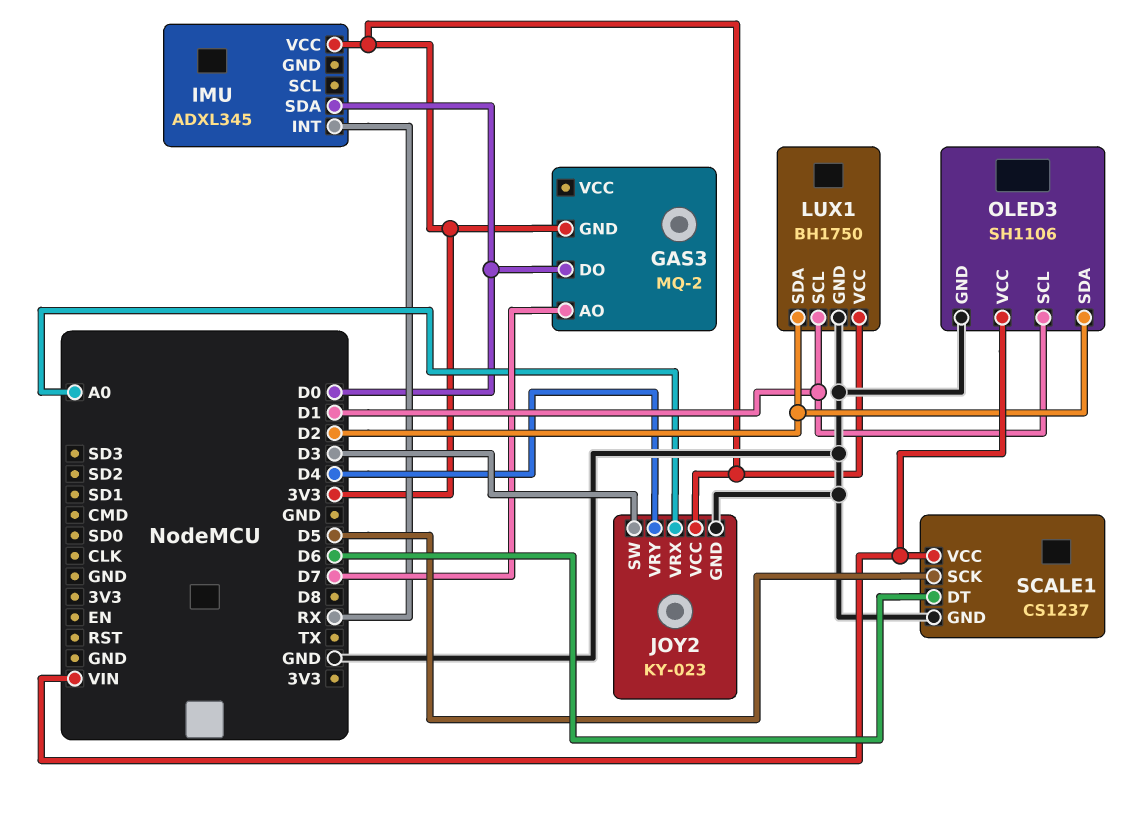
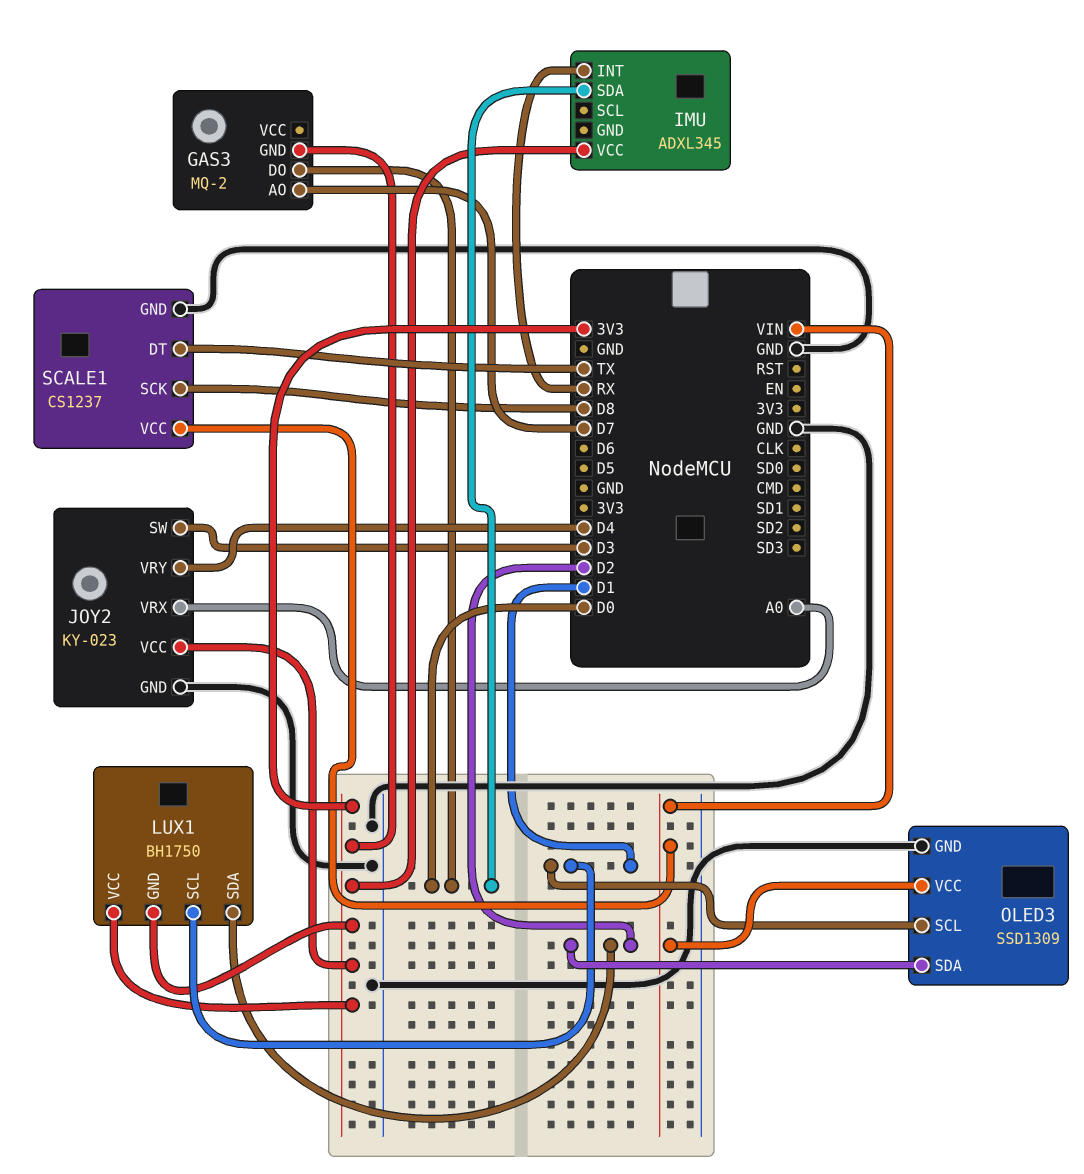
LUX1 pin GND: GND -> 3V3
OLED3: SH1106 -> SSD1309
SCALE1 pin DT: D6 -> TX
SCALE1 pin SCK: D5 -> D8

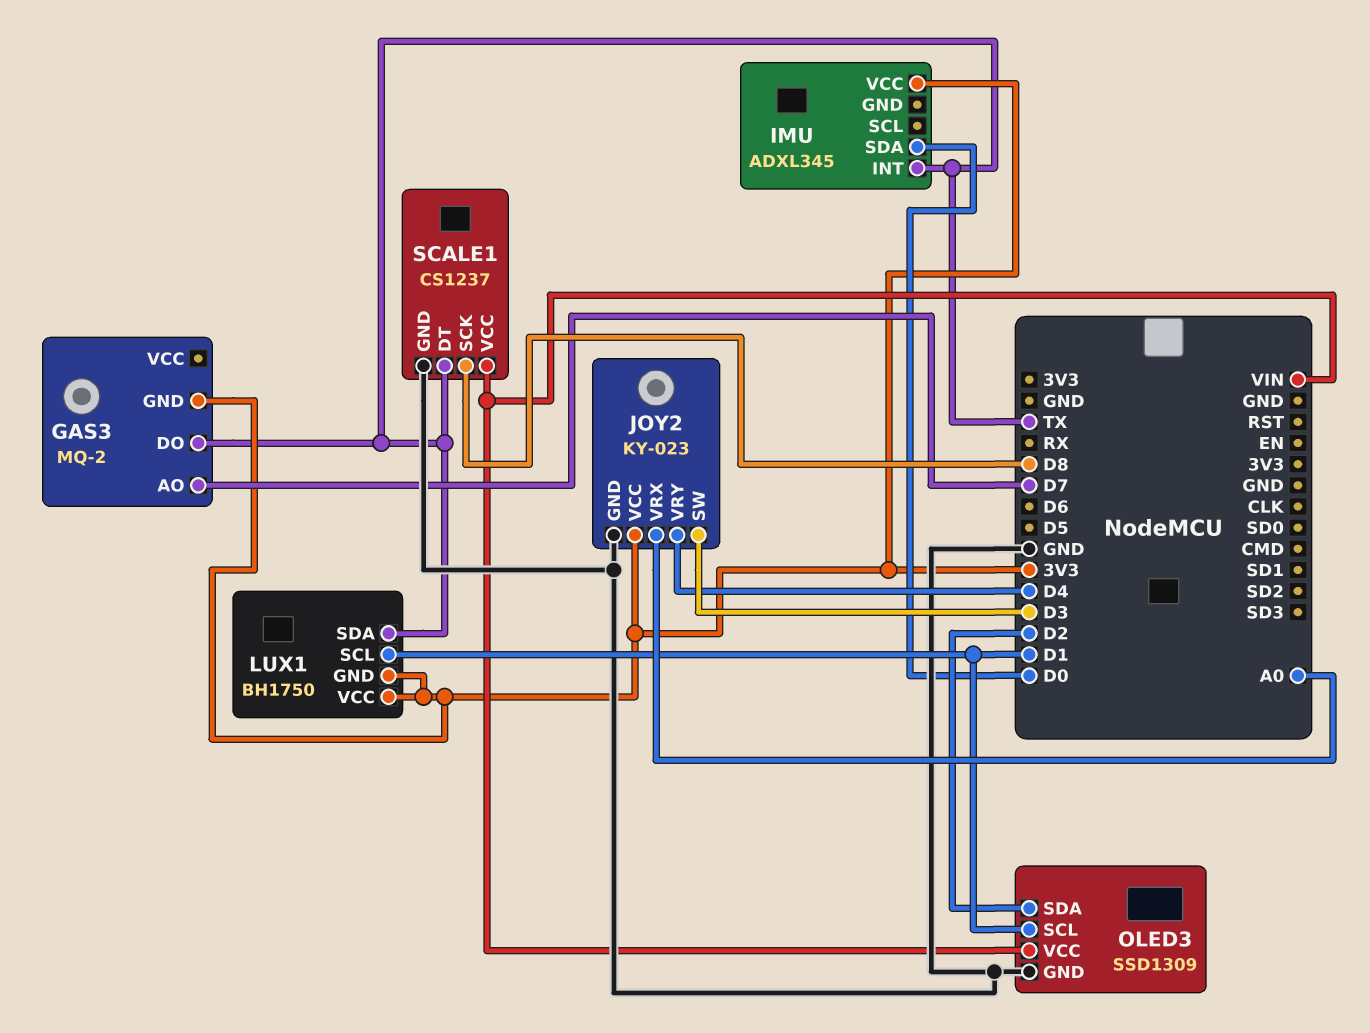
GAS3 pin DO: D0 -> TX
IMU pin INT: RX -> TX
LUX1 pin SDA: D2 -> TX

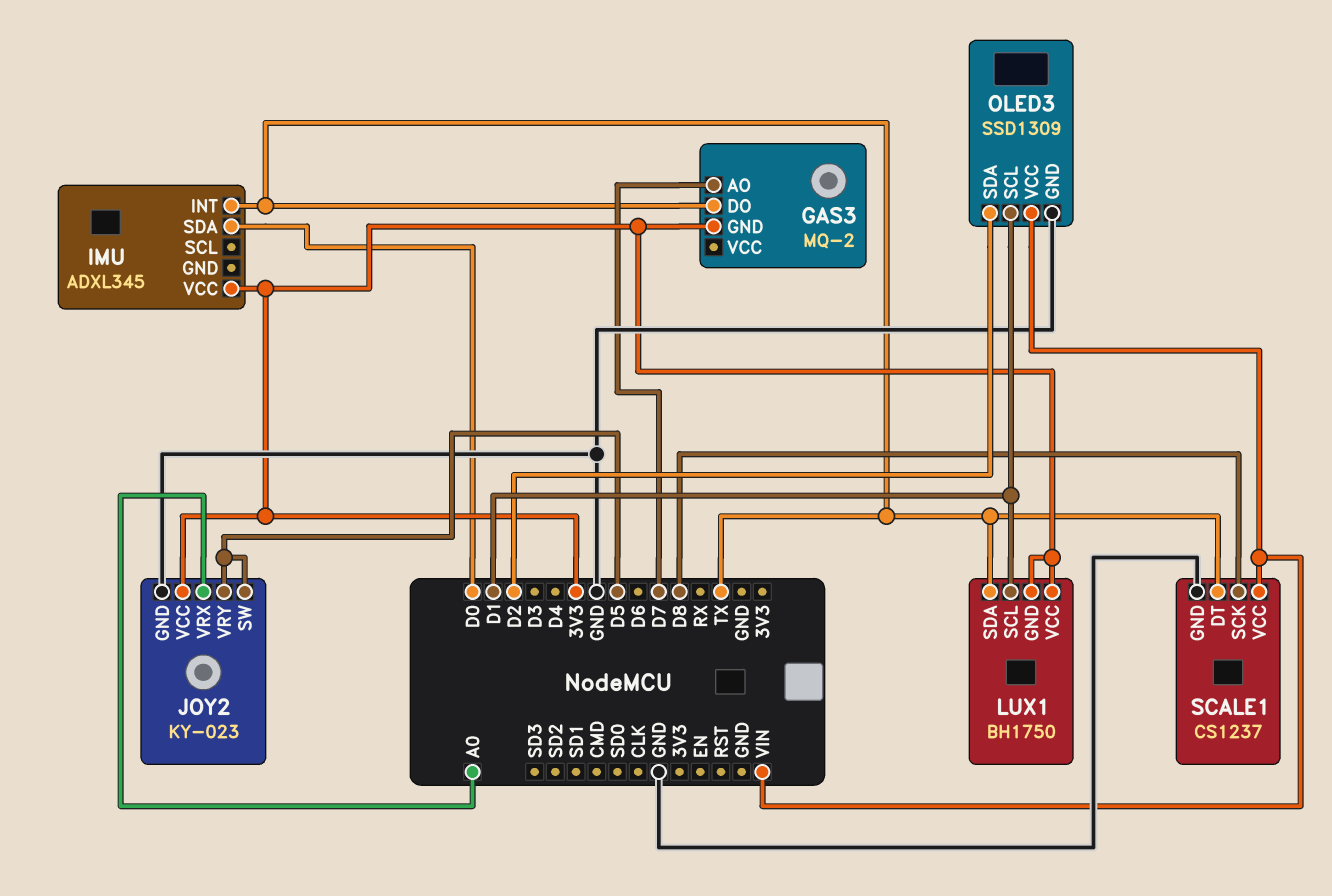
JOY2 pin SW: D3 -> D5
JOY2 pin VRY: D4 -> D5

